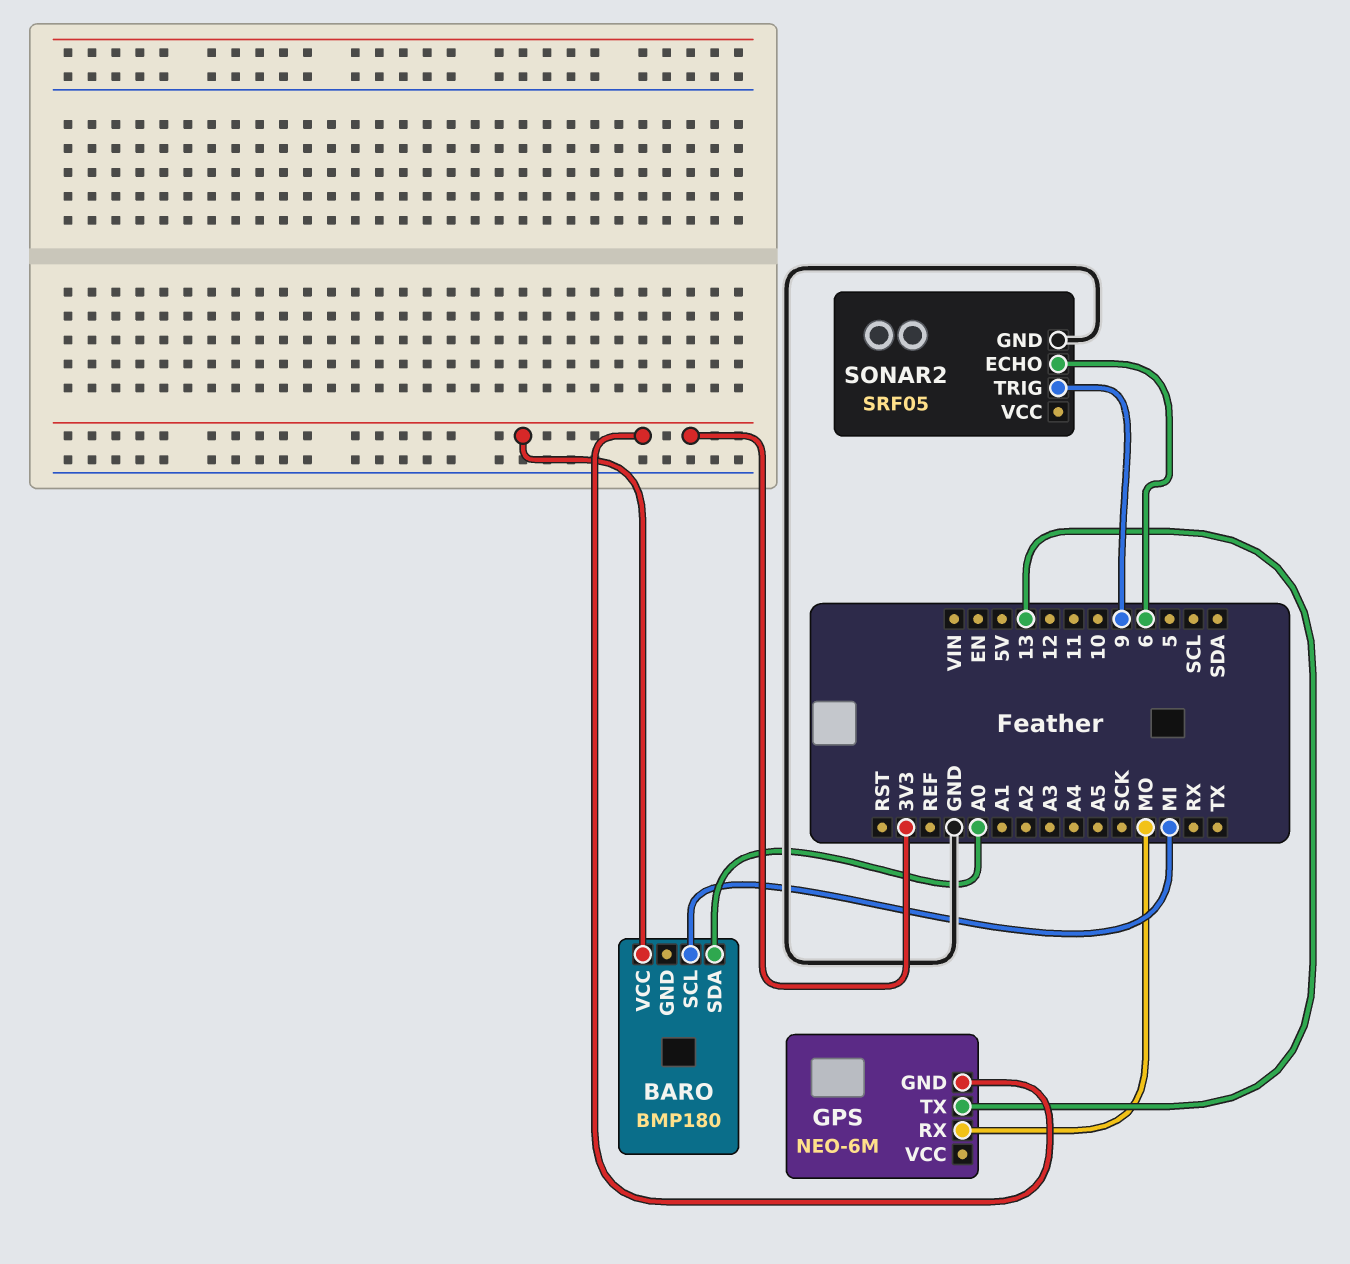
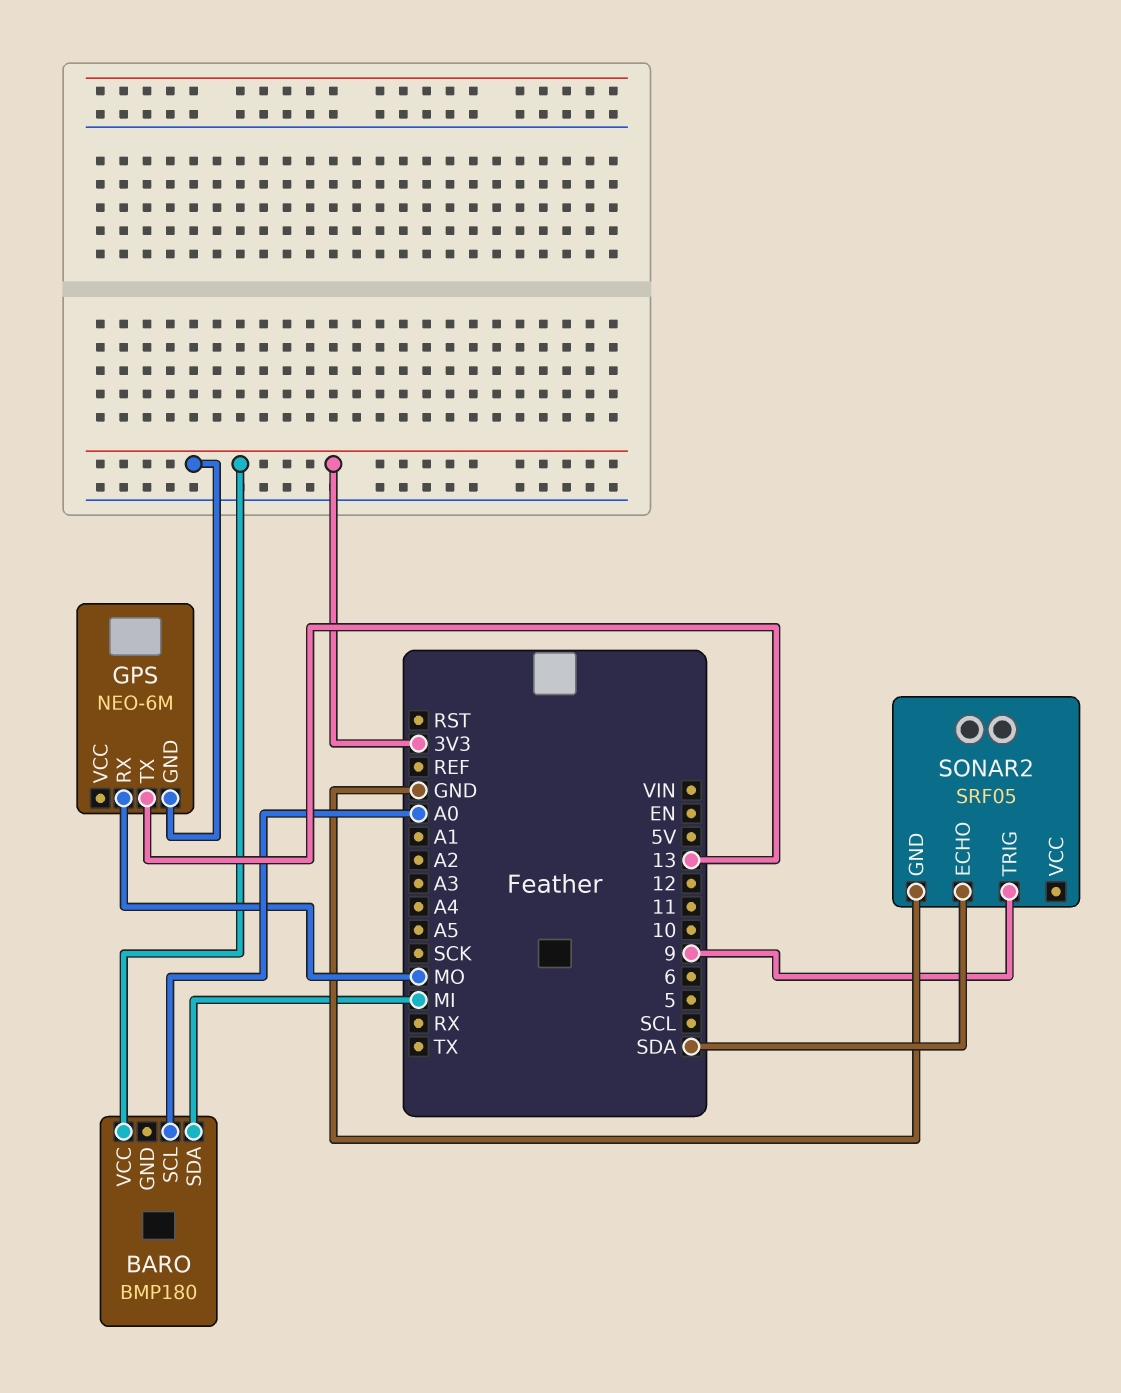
BARO pin SCL: MI -> A0
BARO pin SDA: A0 -> MI
SONAR2 pin ECHO: 6 -> SDA

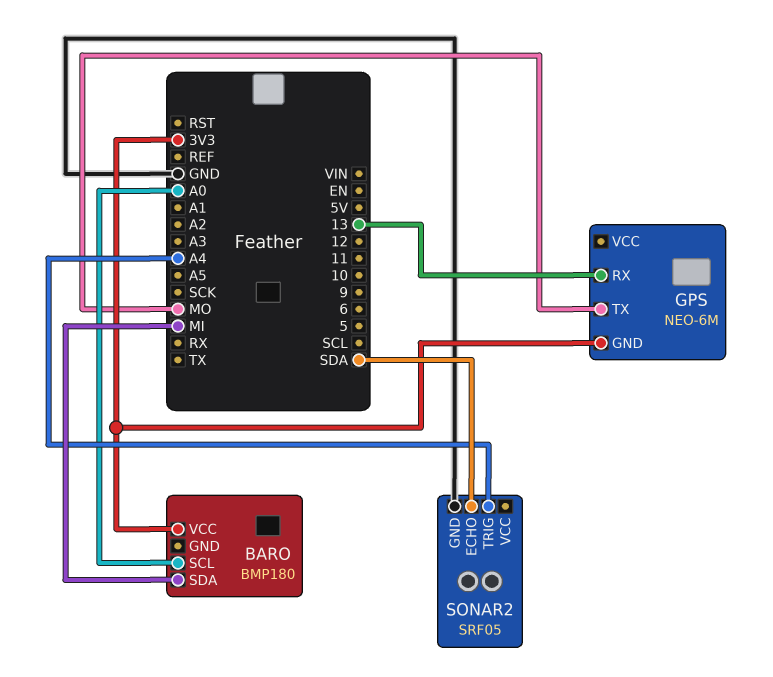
GPS pin RX: MO -> 13
GPS pin TX: 13 -> MO
SONAR2 pin TRIG: 9 -> A4

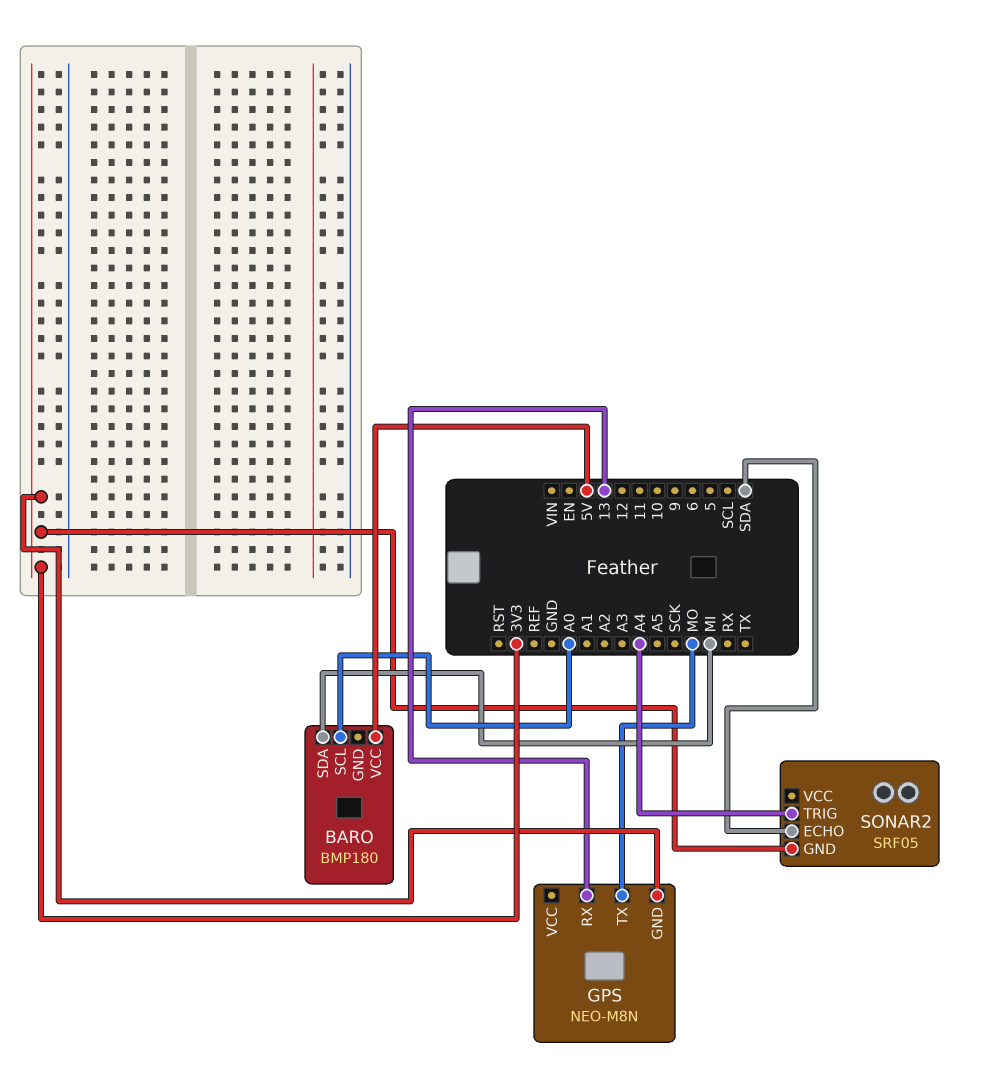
BARO pin VCC: 3V3 -> 5V
GPS: NEO-6M -> NEO-M8N
SONAR2 pin GND: GND -> 3V3

